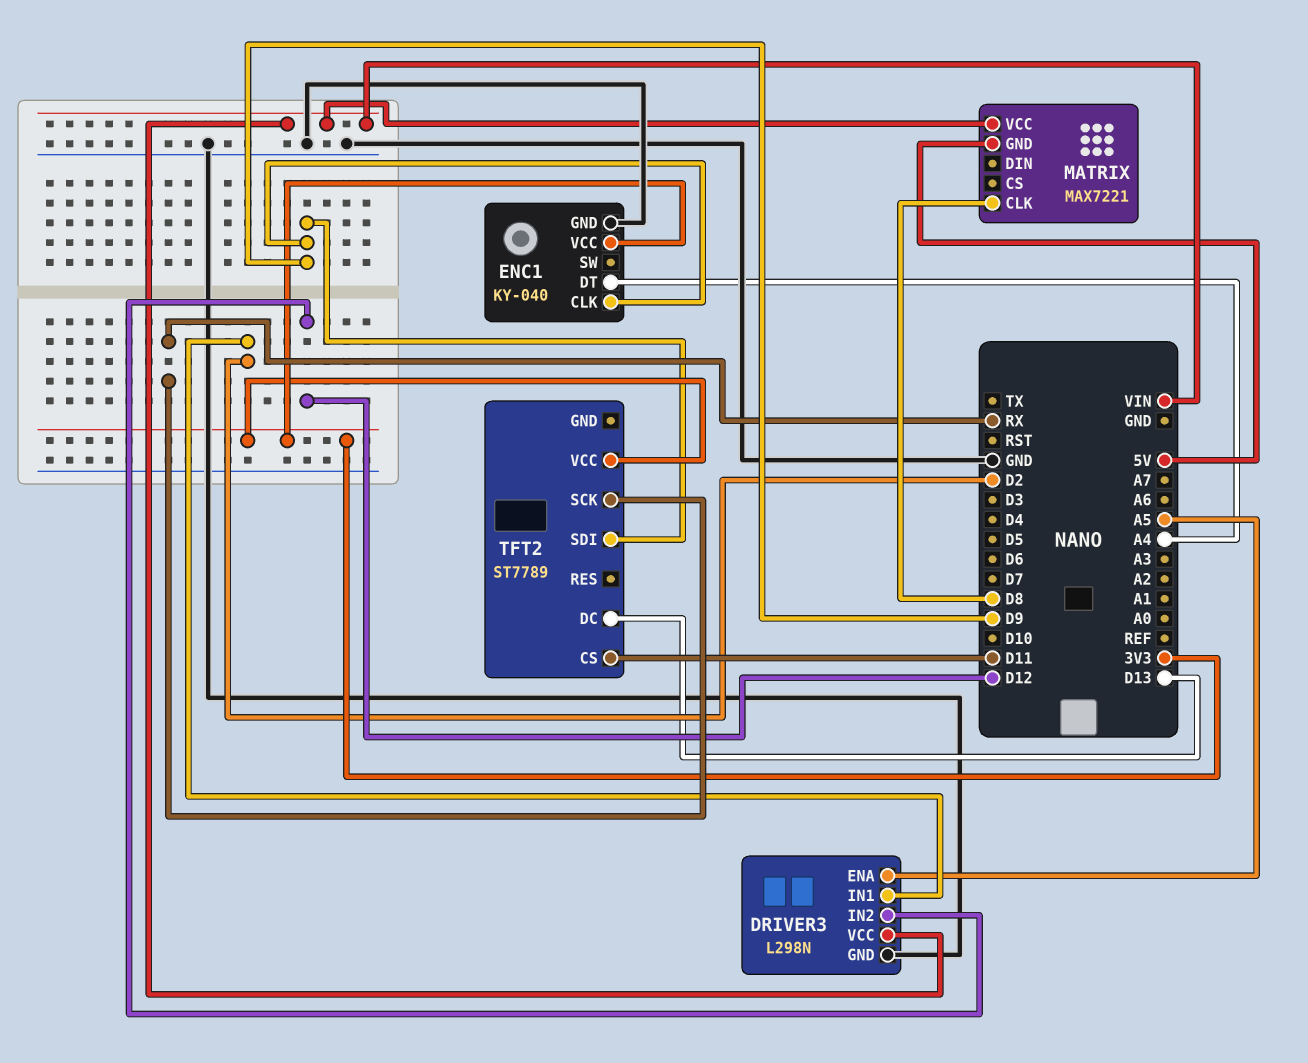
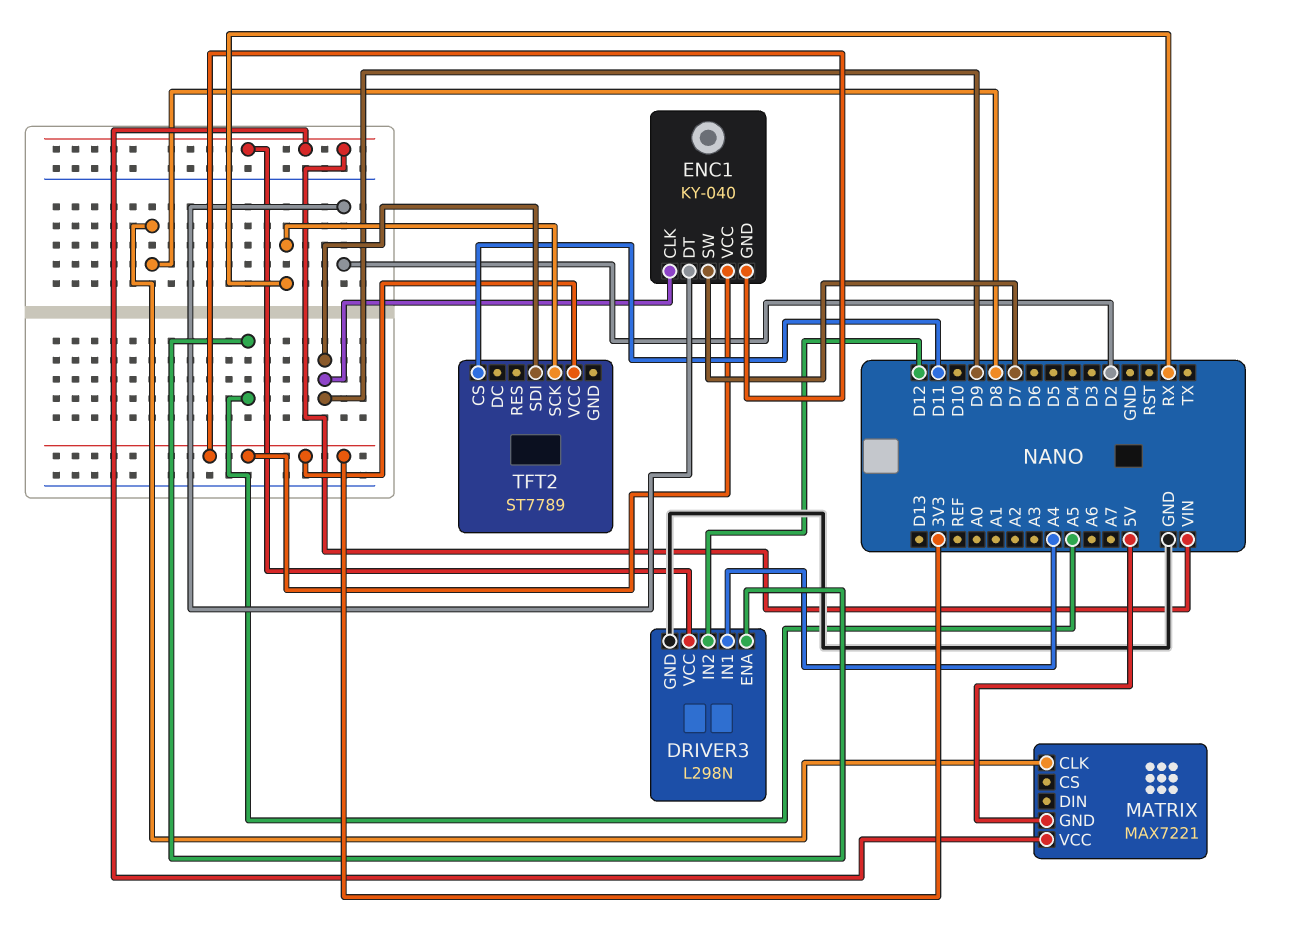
DRIVER3 pin IN1: D2 -> A4
ENC1 pin DT: A4 -> D2
ENC1 pin GND: GND -> 3V3
ENC1 pin SW: none -> D7
TFT2 pin DC: D13 -> none

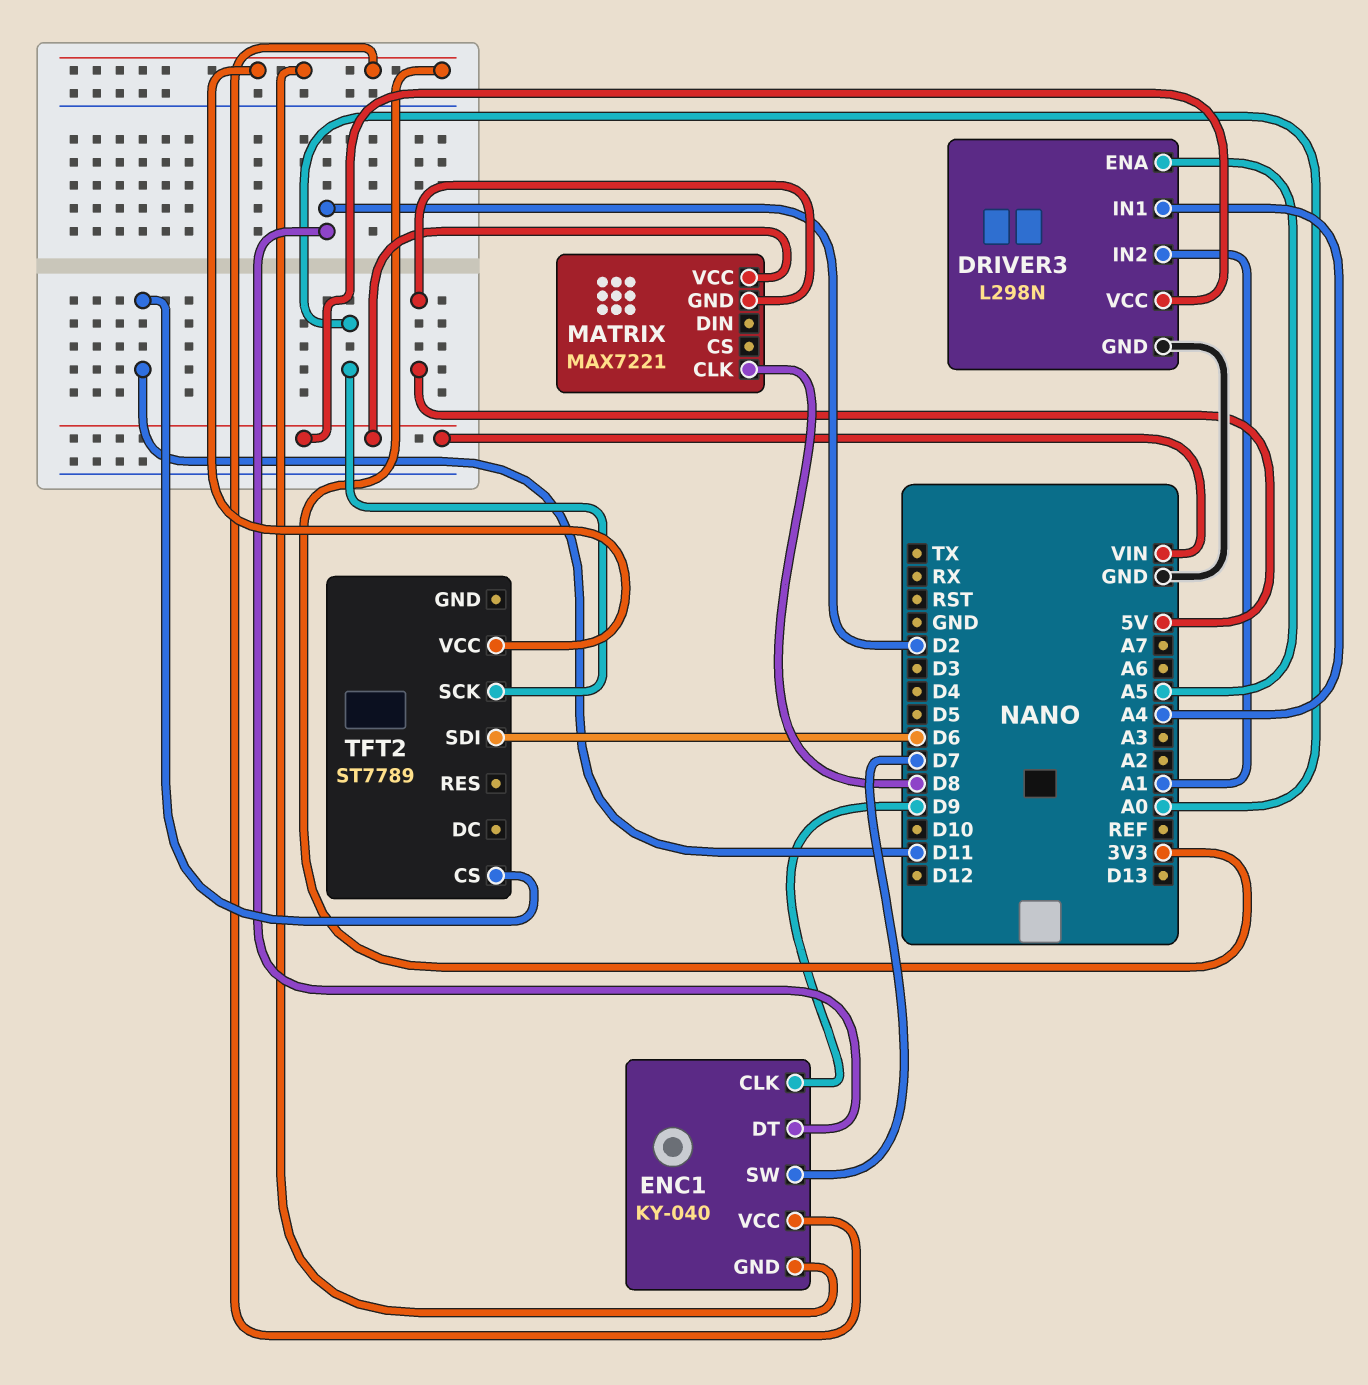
DRIVER3 pin IN2: D12 -> A1
TFT2 pin SCK: RX -> A0
TFT2 pin SDI: D9 -> D6

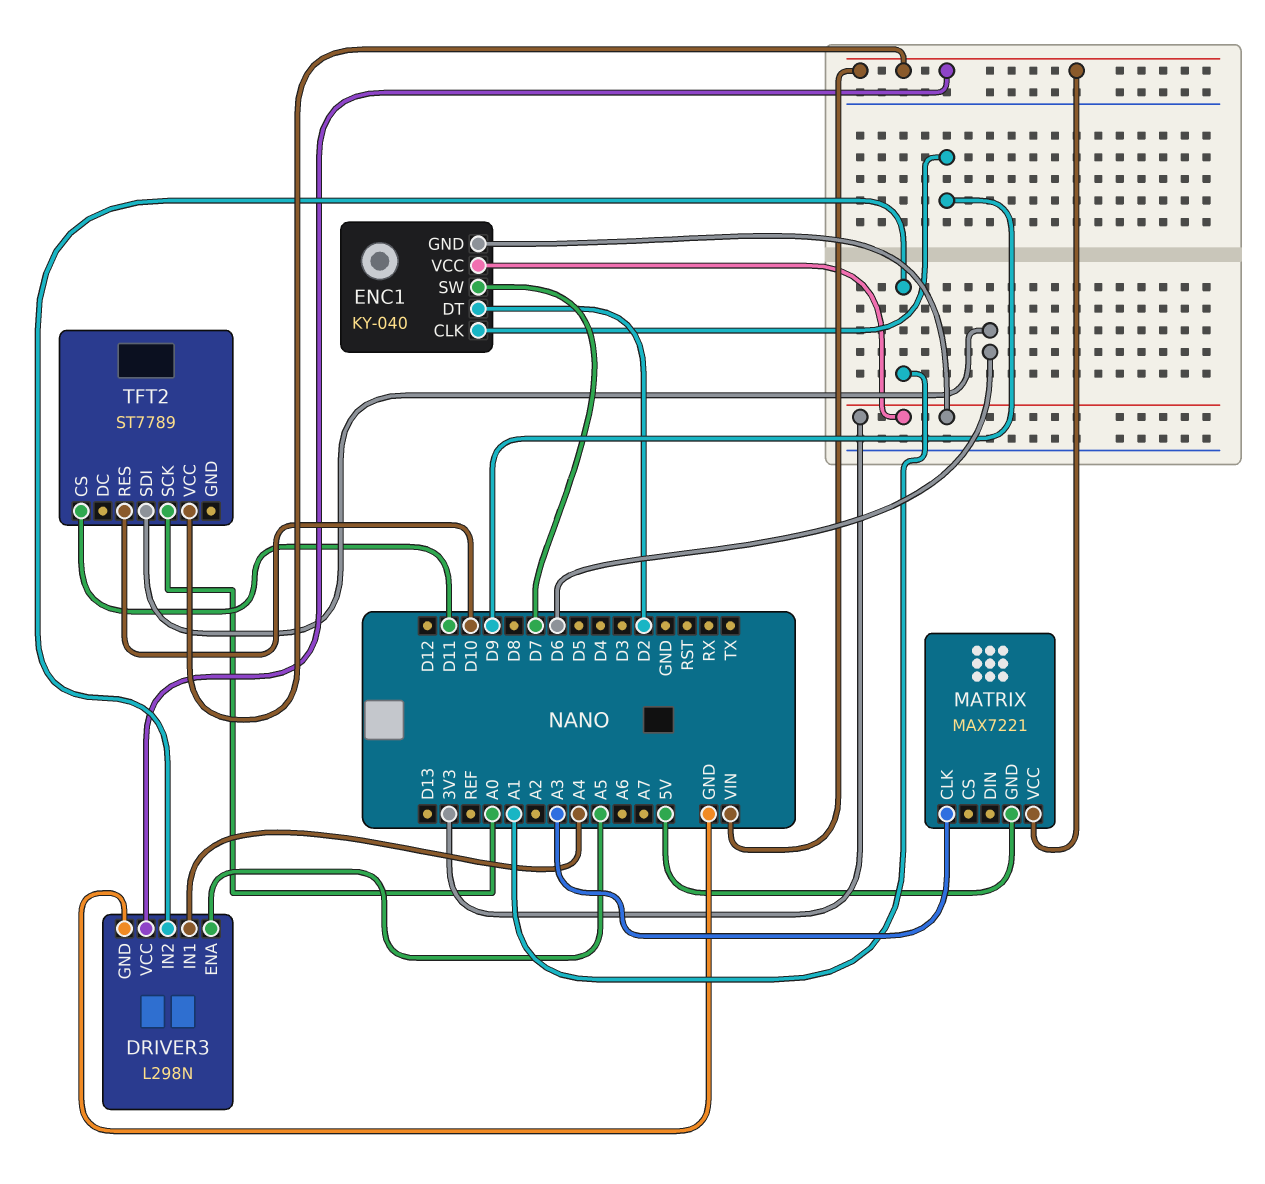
MATRIX pin CLK: D8 -> A3
TFT2 pin RES: none -> D10
TFT2 pin VCC: 3V3 -> VIN

